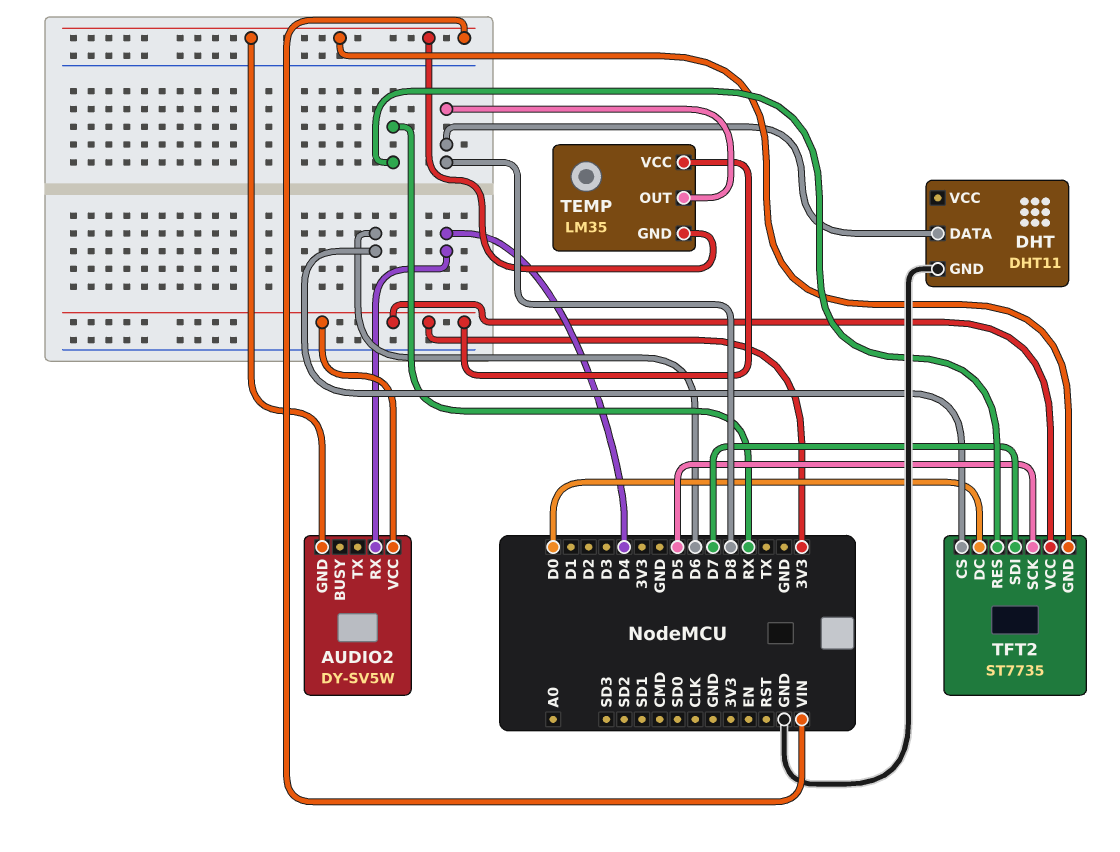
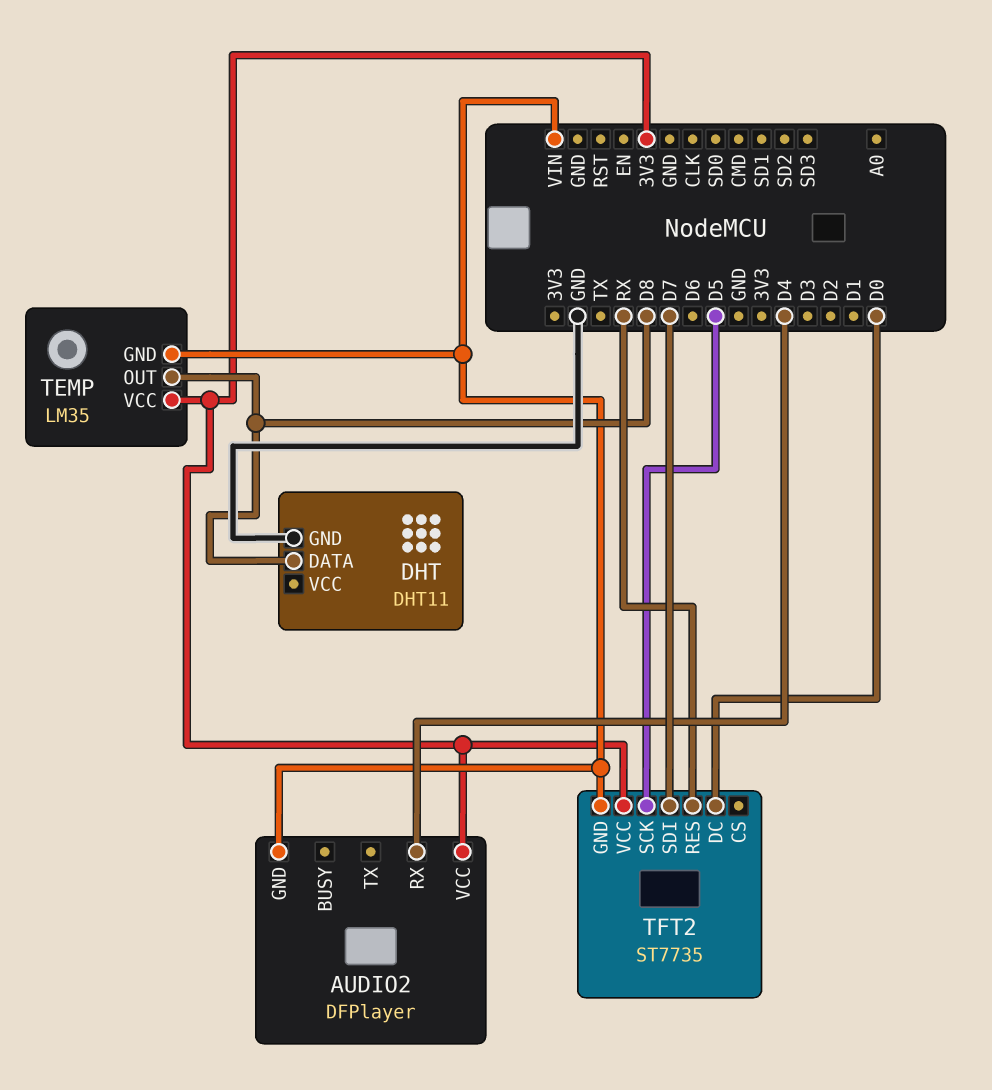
AUDIO2: DY-SV5W -> DFPlayer
TFT2 pin CS: D6 -> none

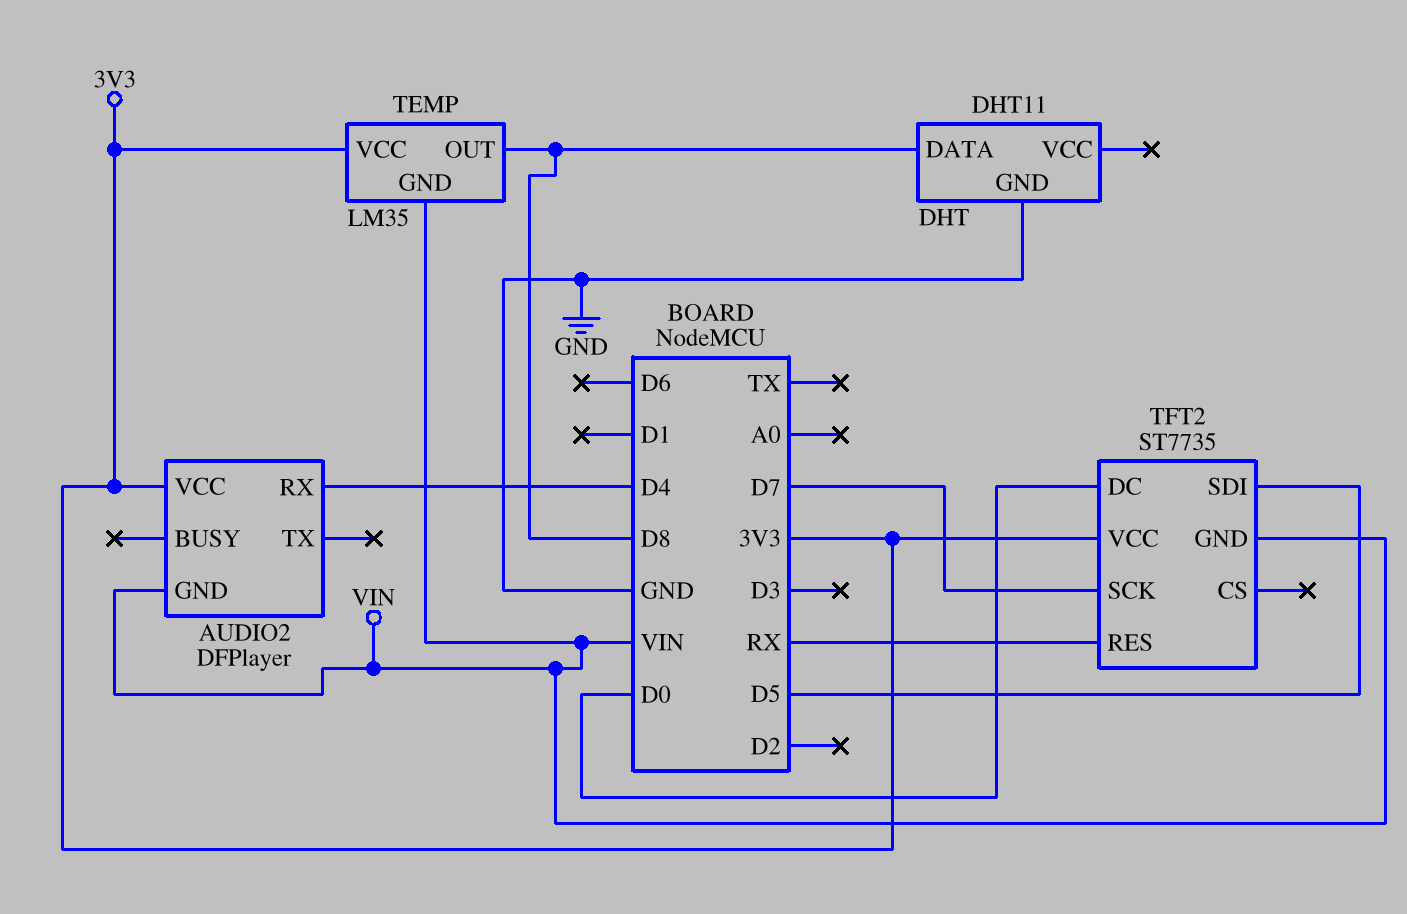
TFT2 pin SCK: D5 -> D7
TFT2 pin SDI: D7 -> D5

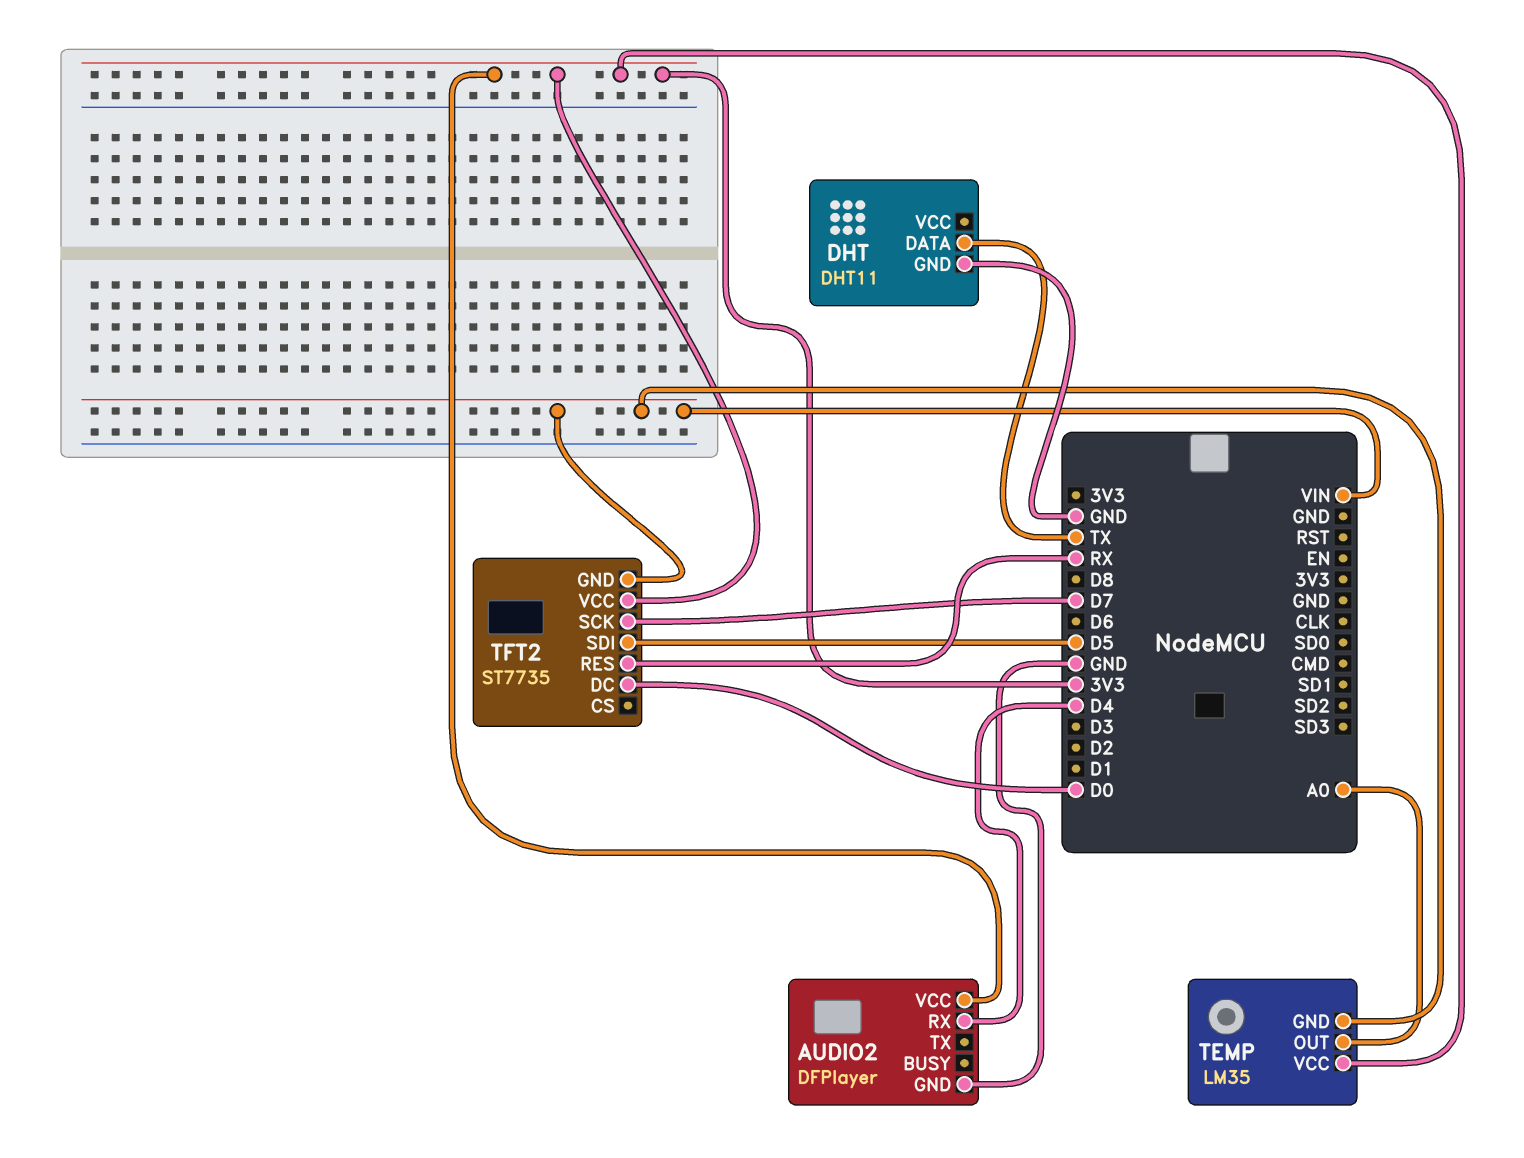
AUDIO2 pin GND: VIN -> GND
DHT pin DATA: D8 -> TX
TEMP pin OUT: D8 -> A0

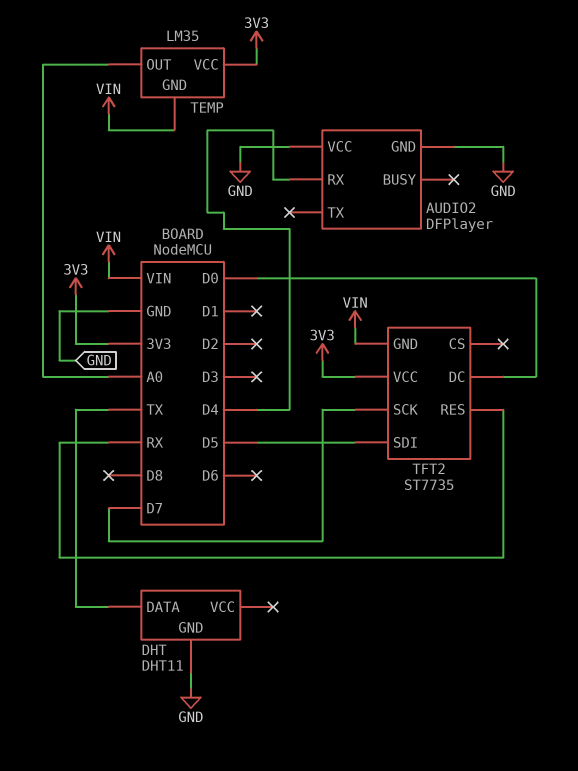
AUDIO2 pin VCC: 3V3 -> GND

